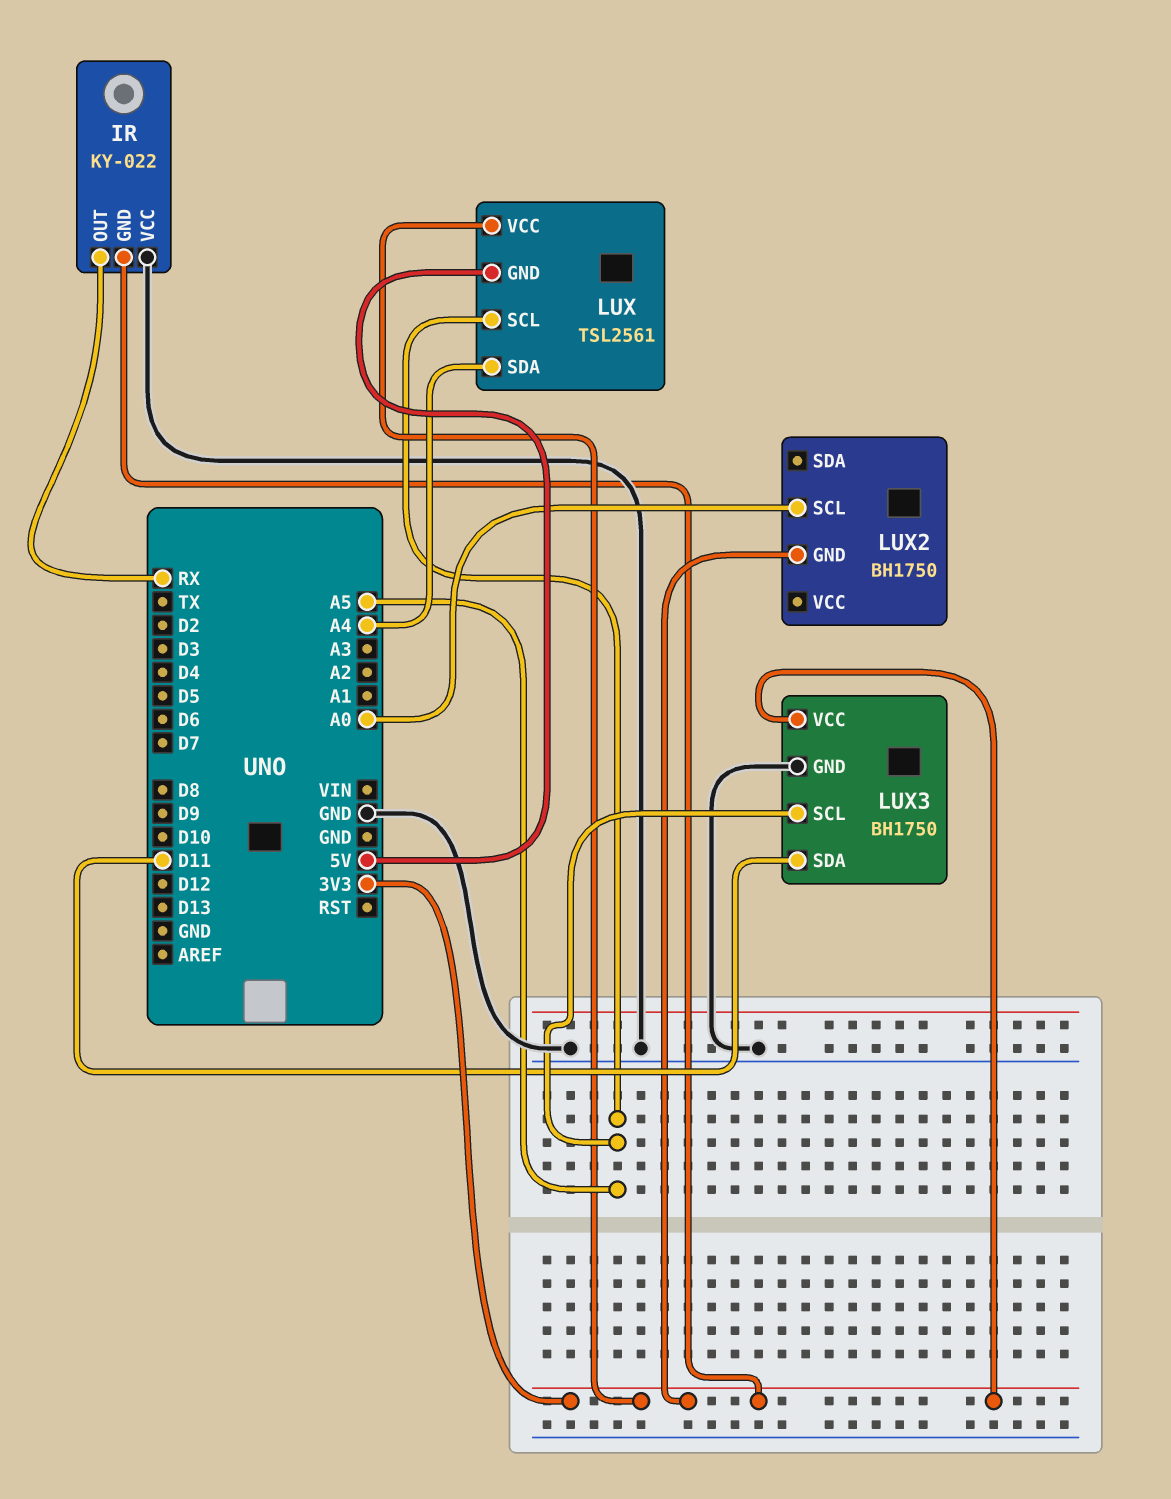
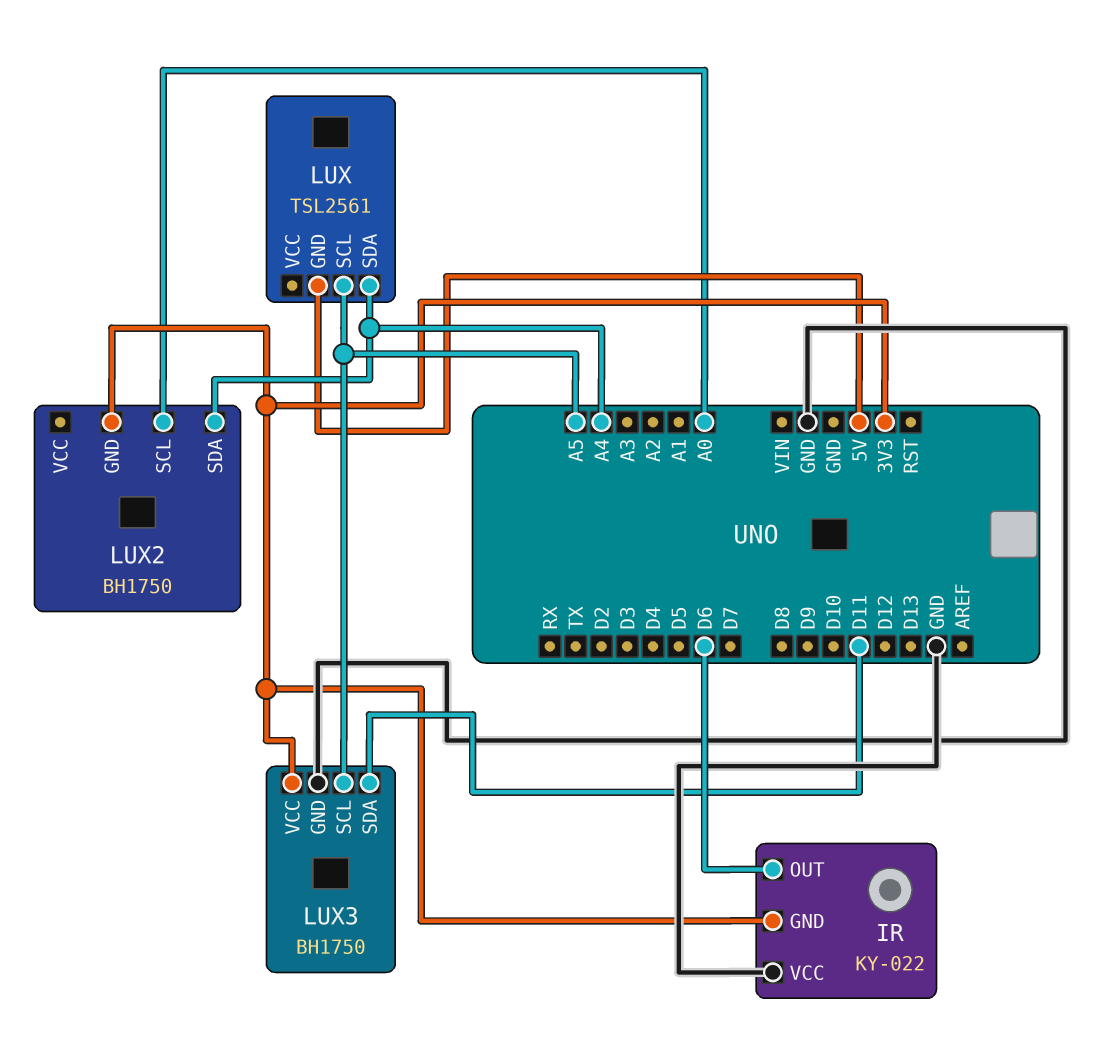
IR pin OUT: RX -> D6
LUX pin VCC: 3V3 -> none
LUX2 pin SDA: none -> A4

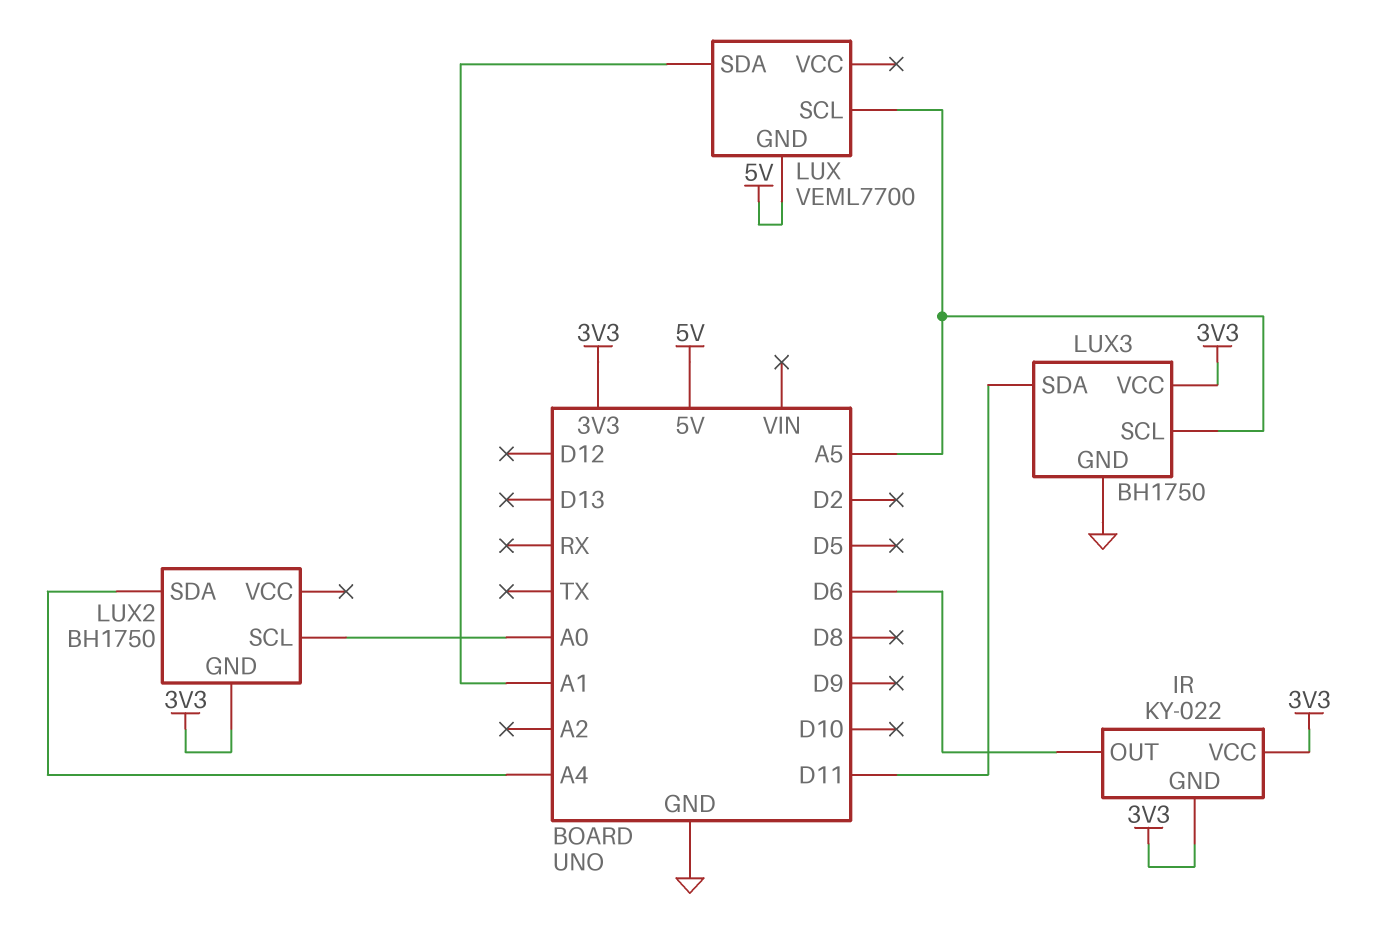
IR pin VCC: GND -> 3V3
LUX: TSL2561 -> VEML7700
LUX pin SDA: A4 -> A1

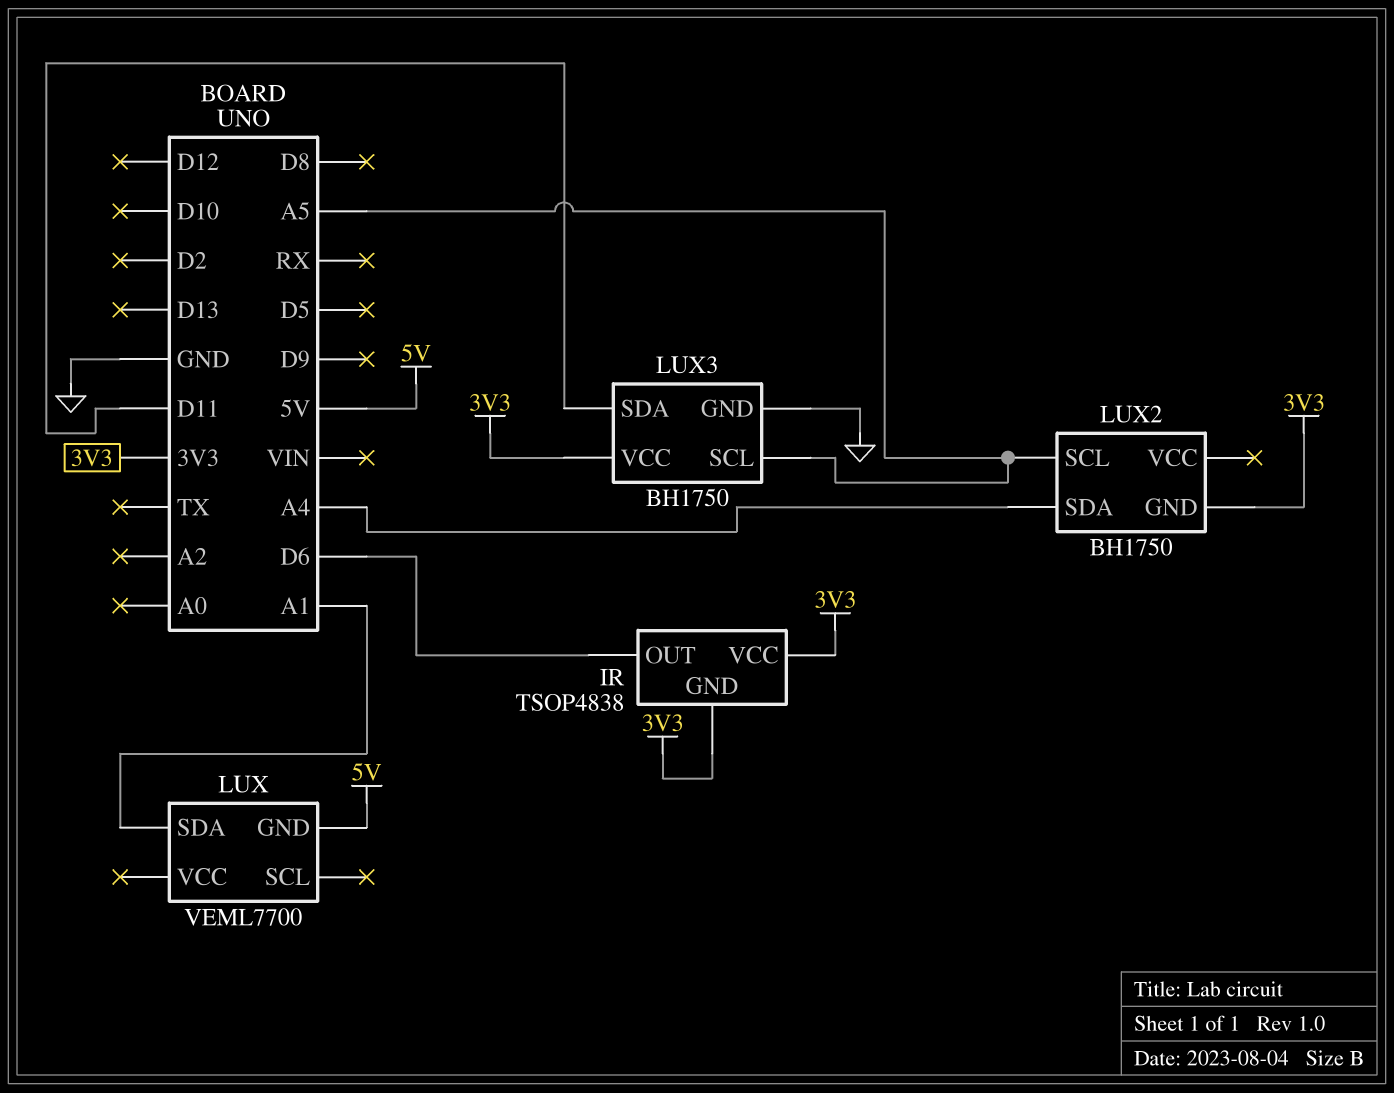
IR: KY-022 -> TSOP4838
LUX pin SCL: A5 -> none
LUX2 pin SCL: A0 -> A5

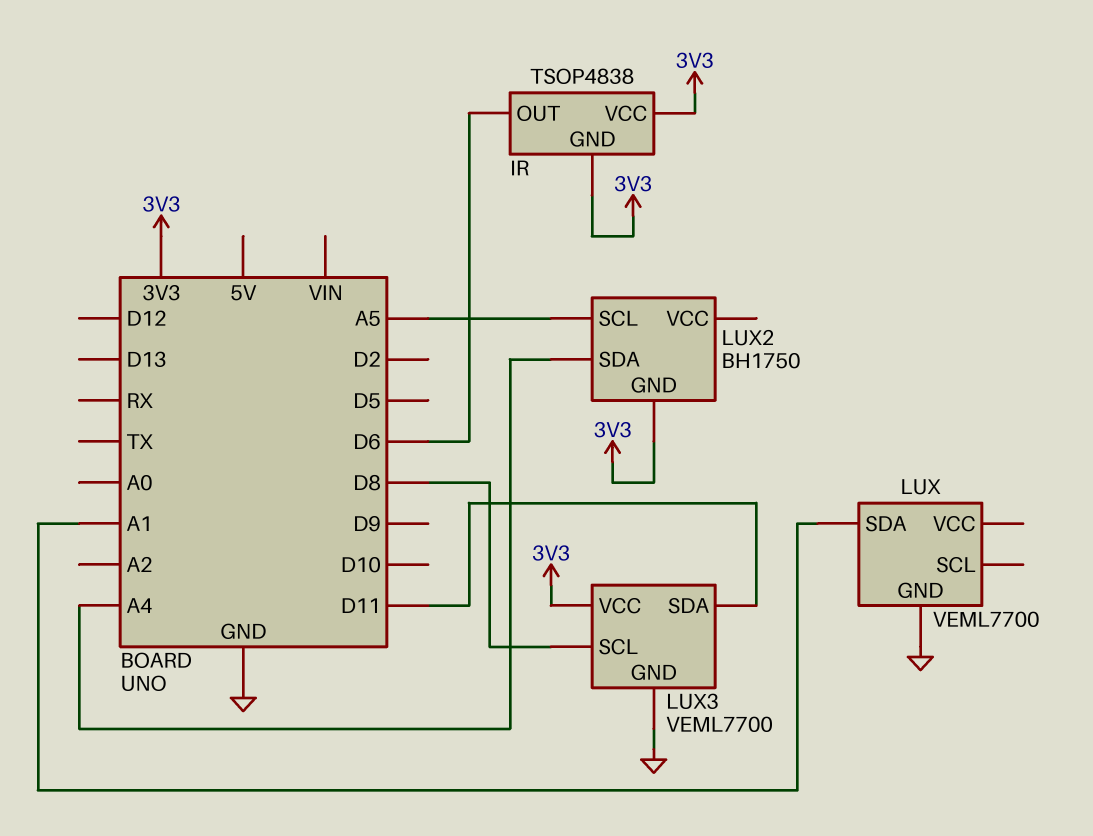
LUX pin GND: 5V -> GND
LUX3: BH1750 -> VEML7700
LUX3 pin SCL: A5 -> D8

